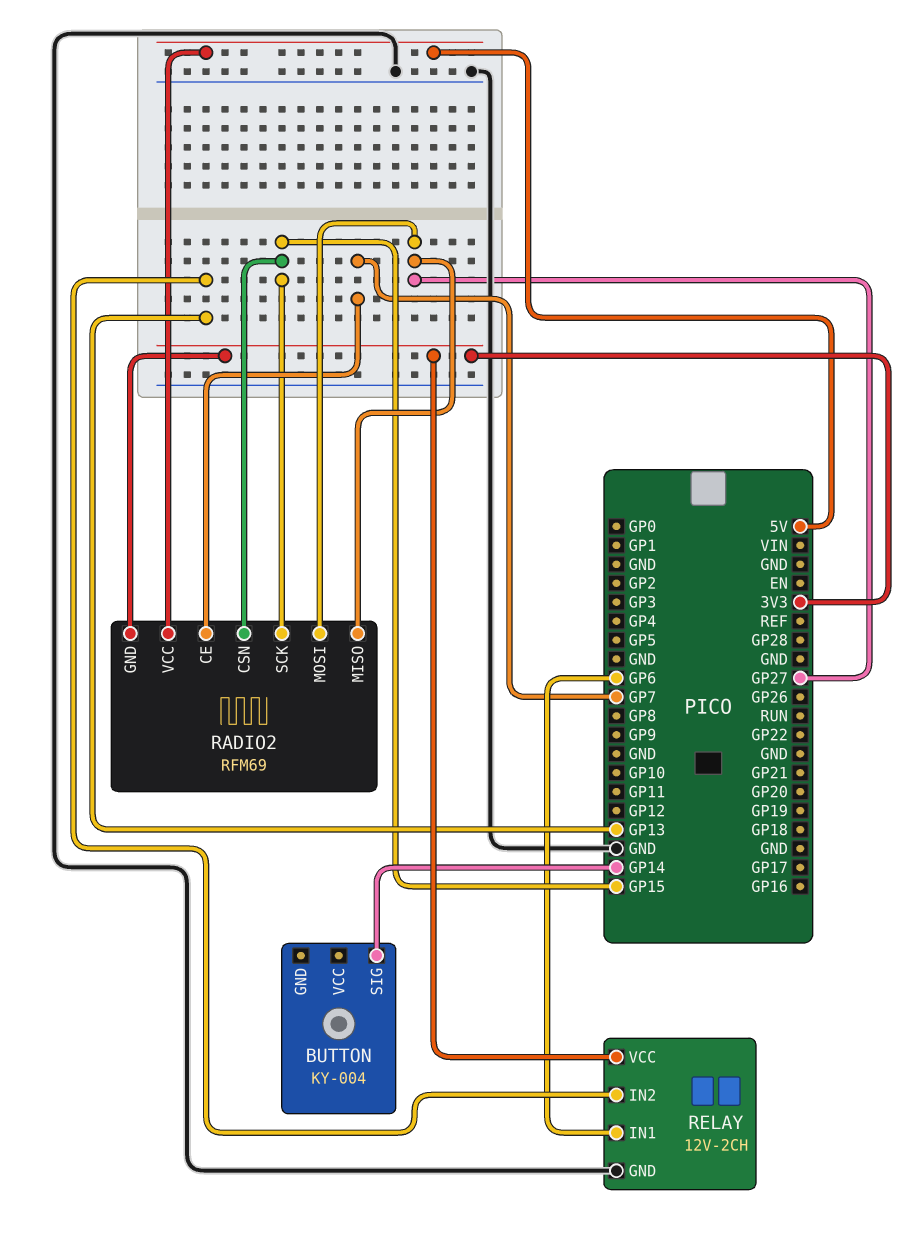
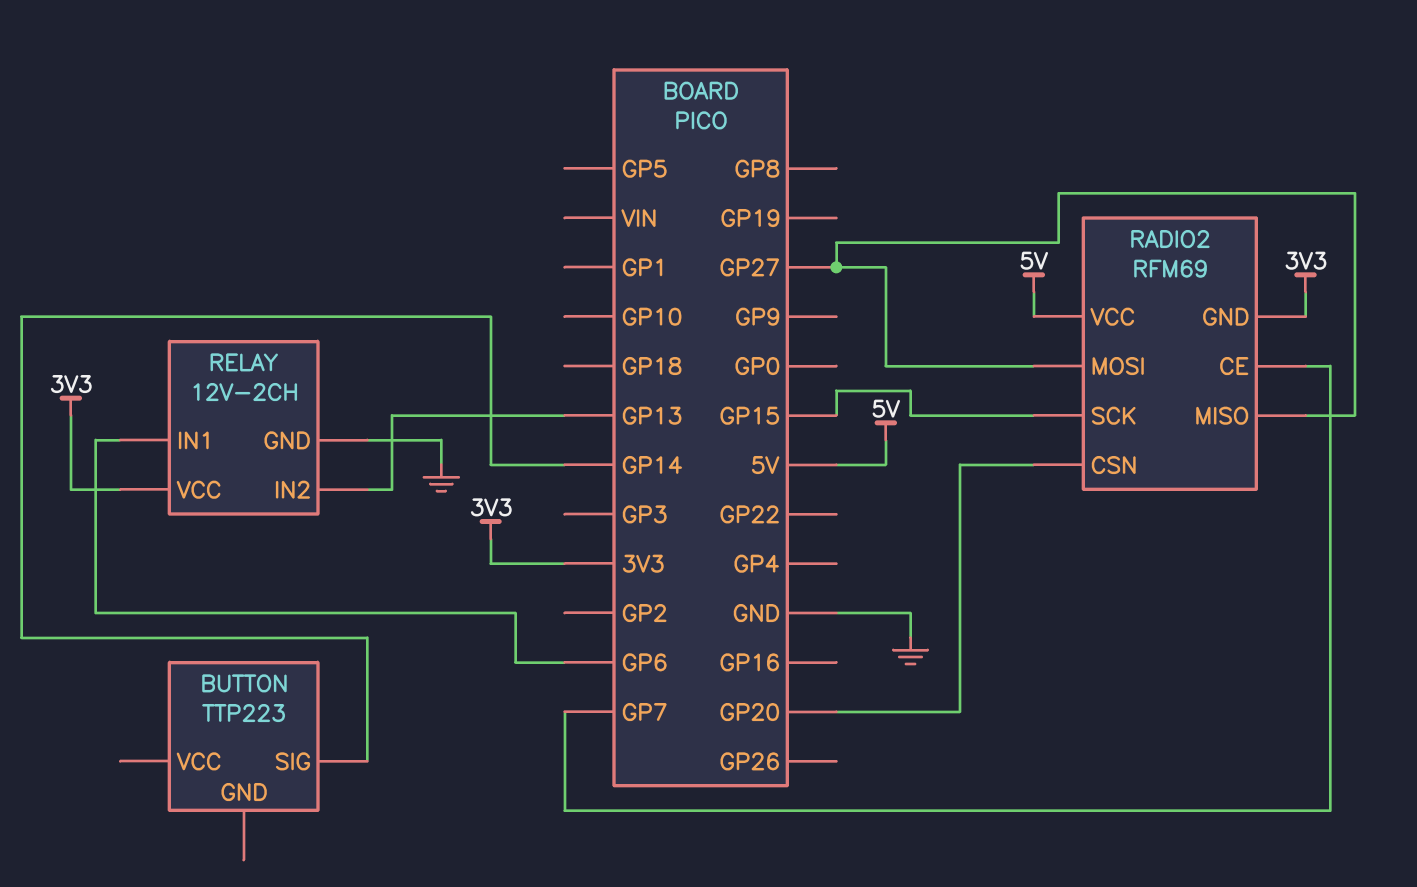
BUTTON: KY-004 -> TTP223
RADIO2 pin CSN: GP15 -> GP20

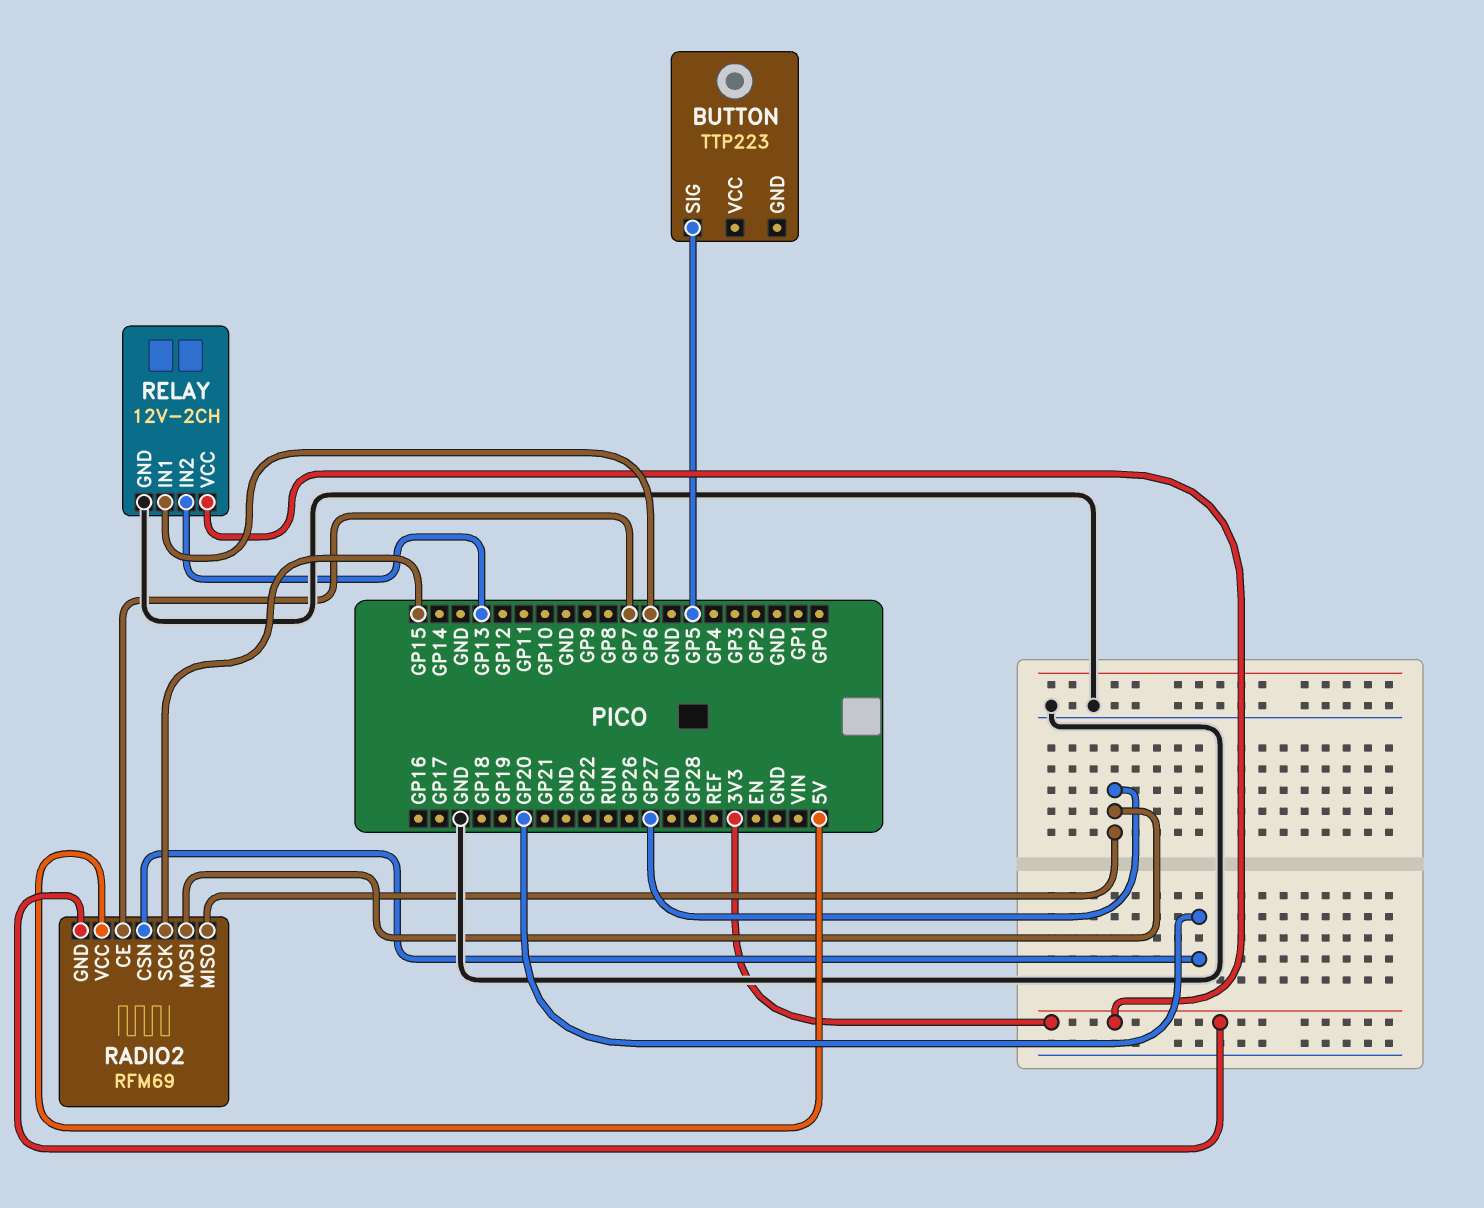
BUTTON pin SIG: GP14 -> GP5

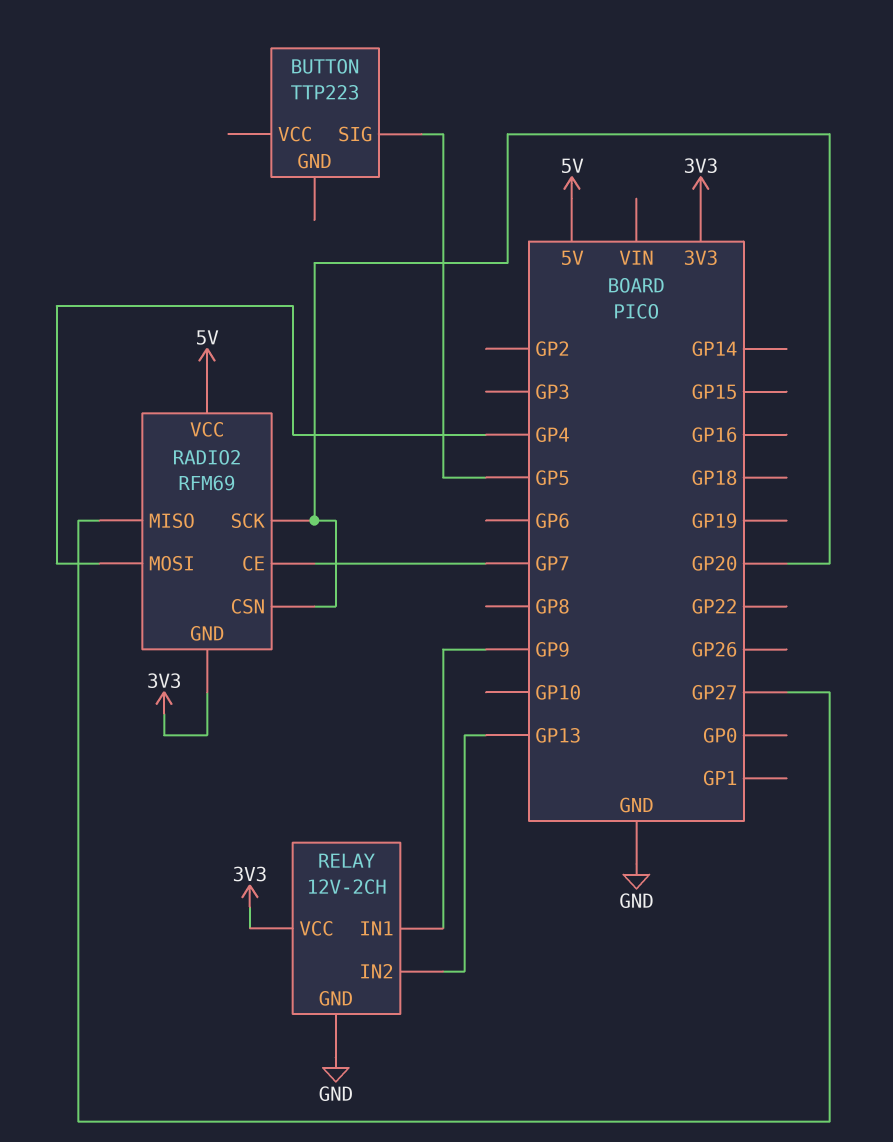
RADIO2 pin MOSI: GP27 -> GP4
RADIO2 pin SCK: GP15 -> GP20
RELAY pin IN1: GP6 -> GP9

